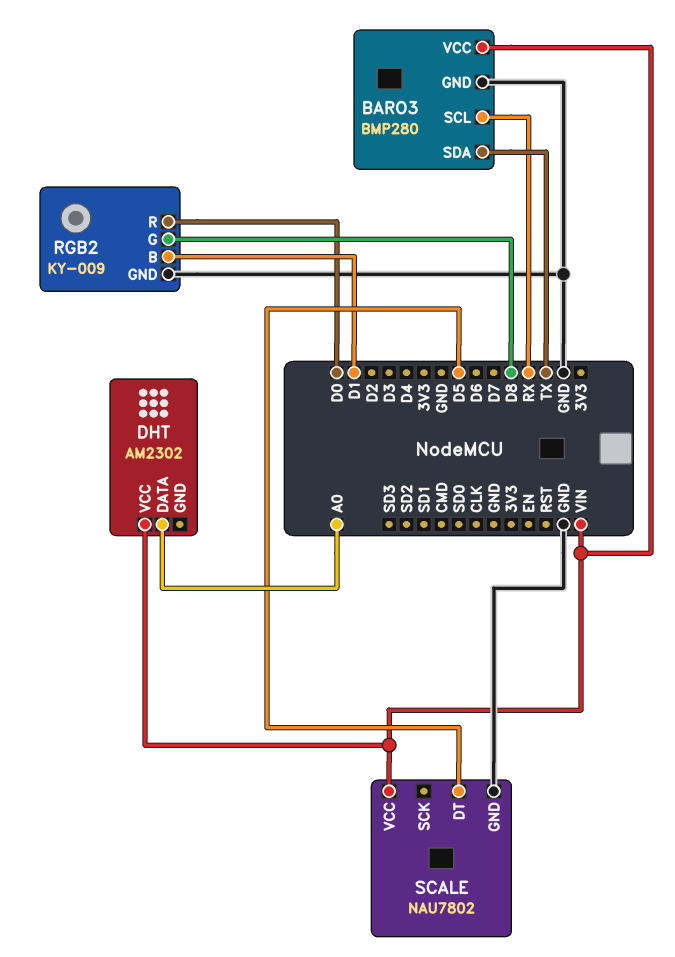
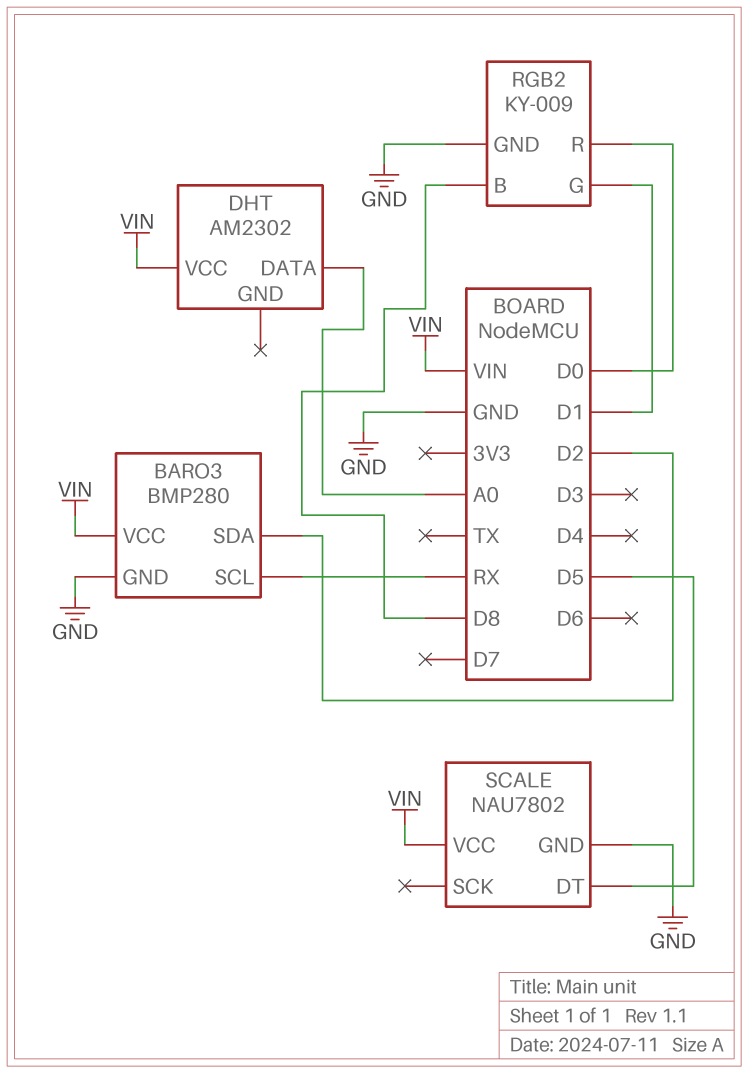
BARO3 pin SDA: TX -> D2
RGB2 pin B: D1 -> D8
RGB2 pin G: D8 -> D1

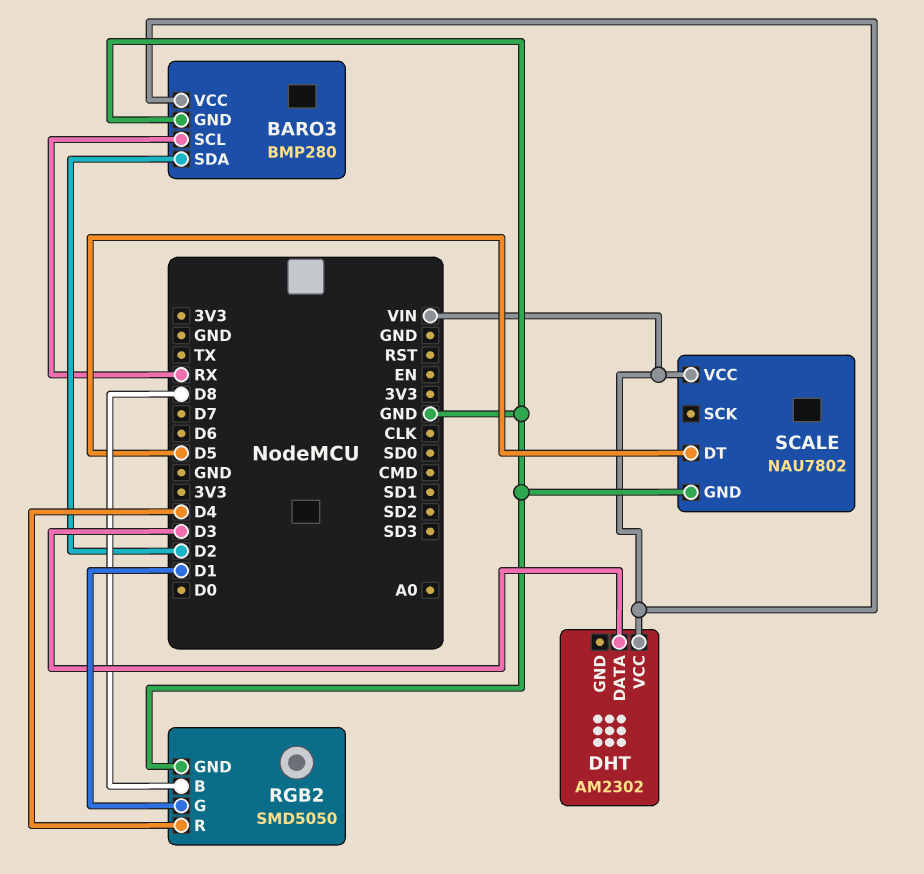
DHT pin DATA: A0 -> D3
RGB2: KY-009 -> SMD5050
RGB2 pin R: D0 -> D4

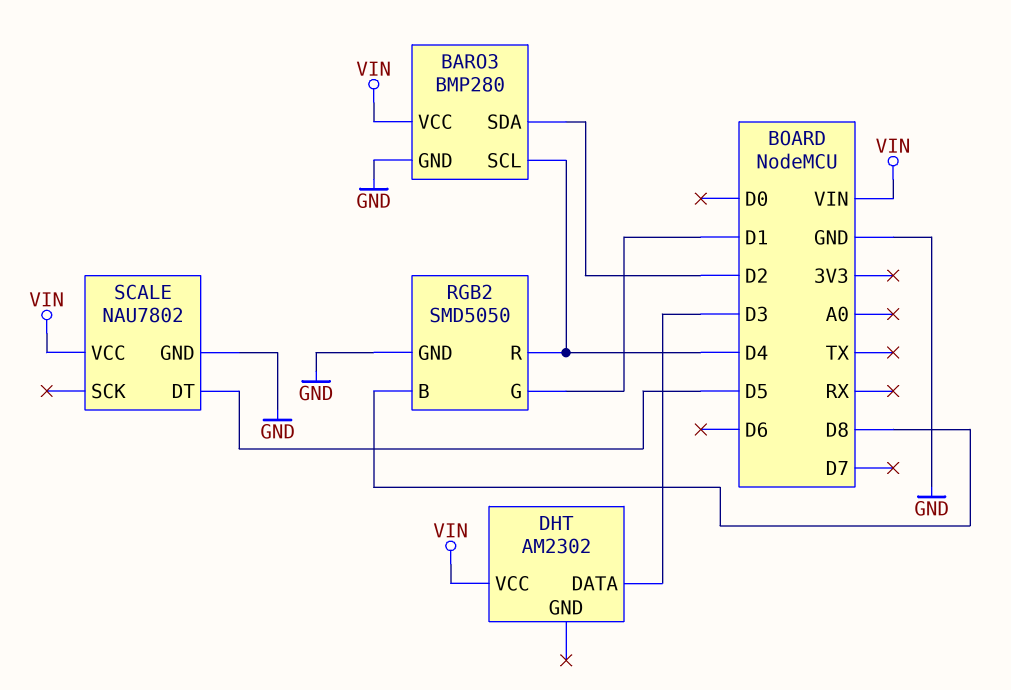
BARO3 pin SCL: RX -> D4

